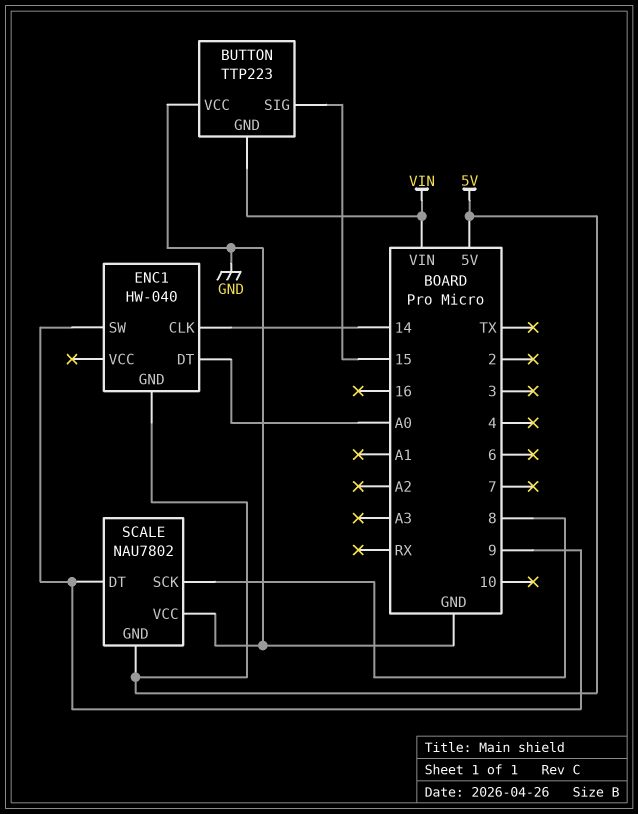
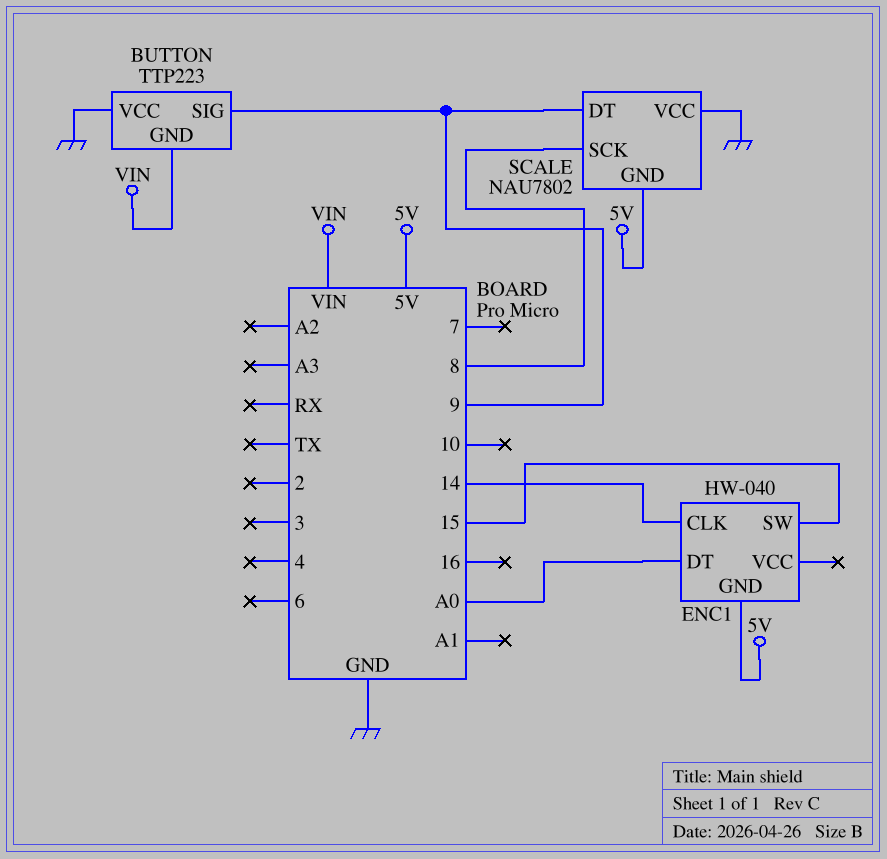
BUTTON pin SIG: 15 -> 9
ENC1 pin SW: 9 -> 15

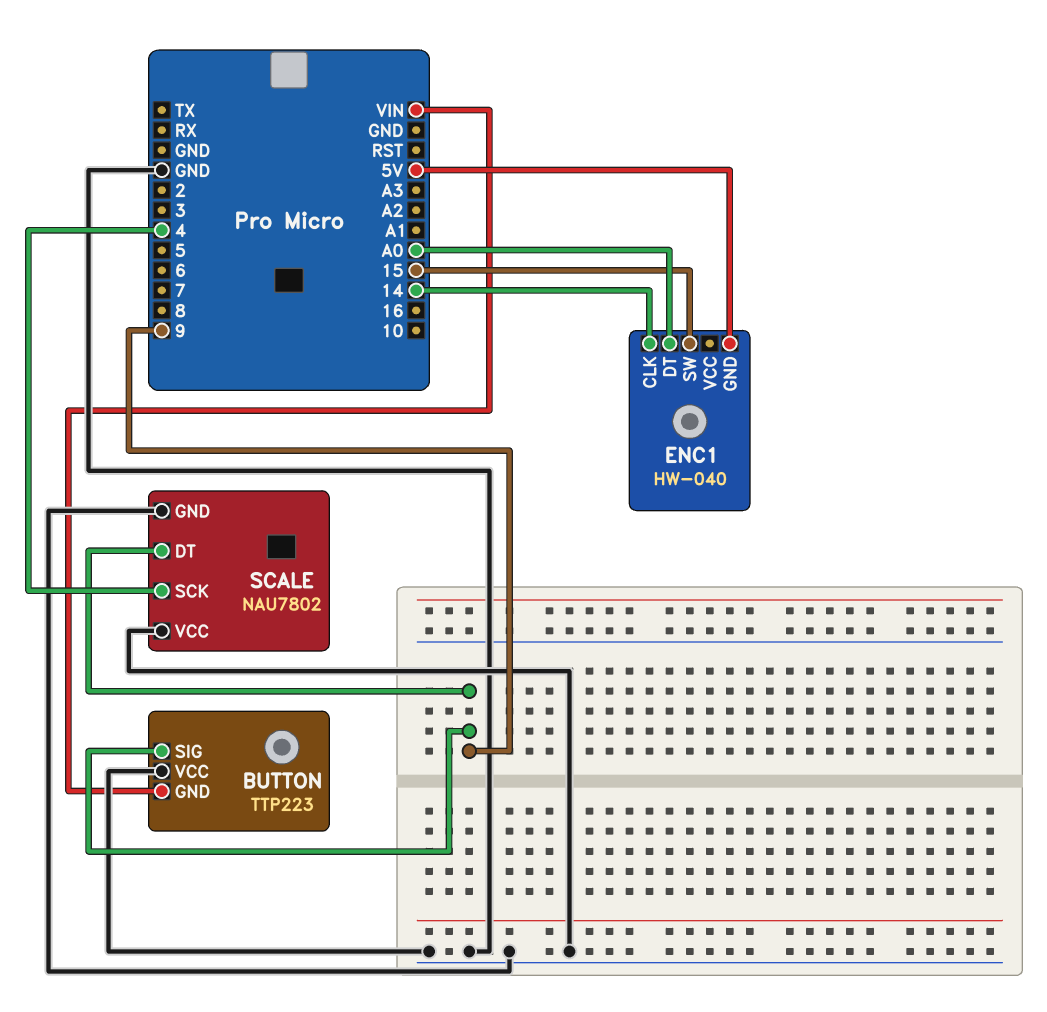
SCALE pin GND: 5V -> GND
SCALE pin SCK: 8 -> 4

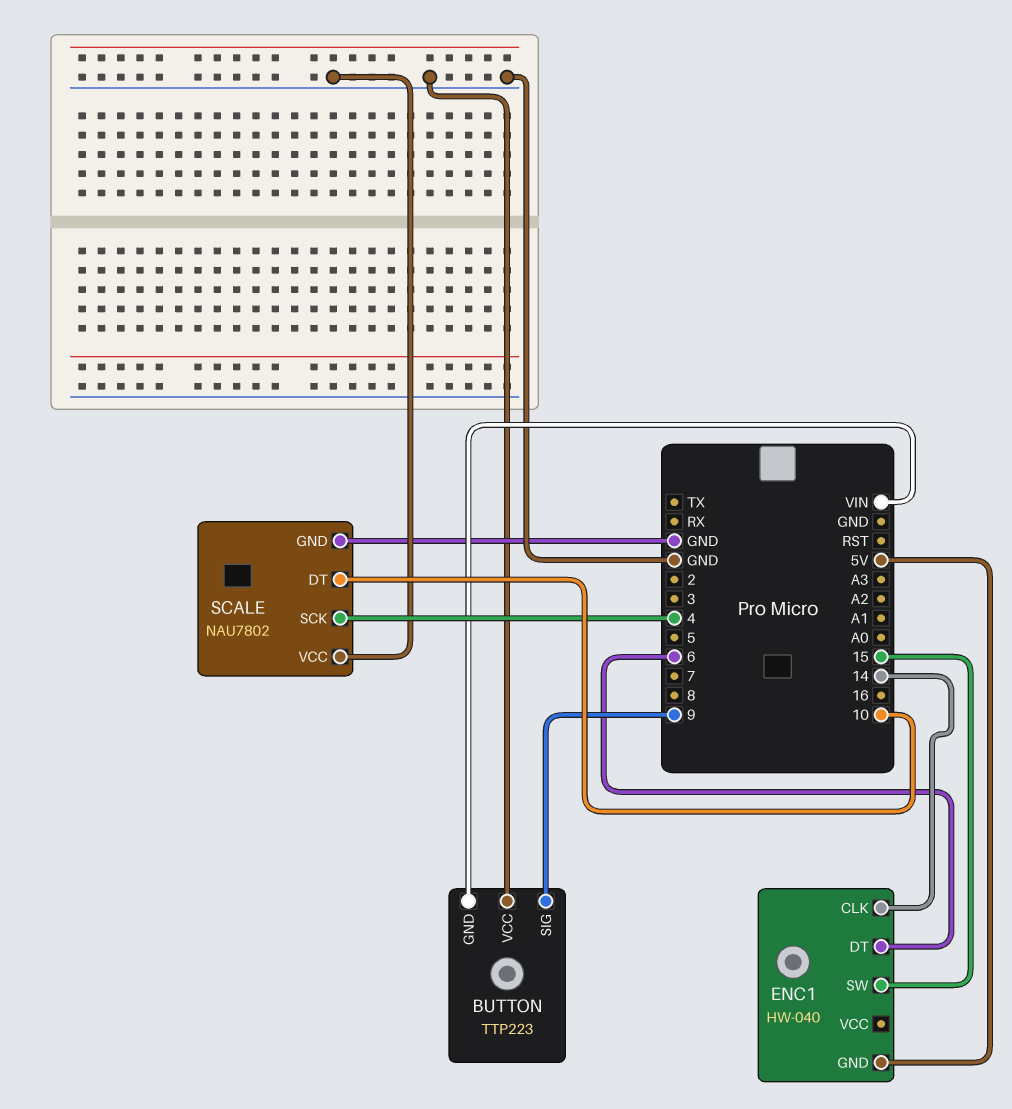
ENC1 pin DT: A0 -> 6
SCALE pin DT: 9 -> 10

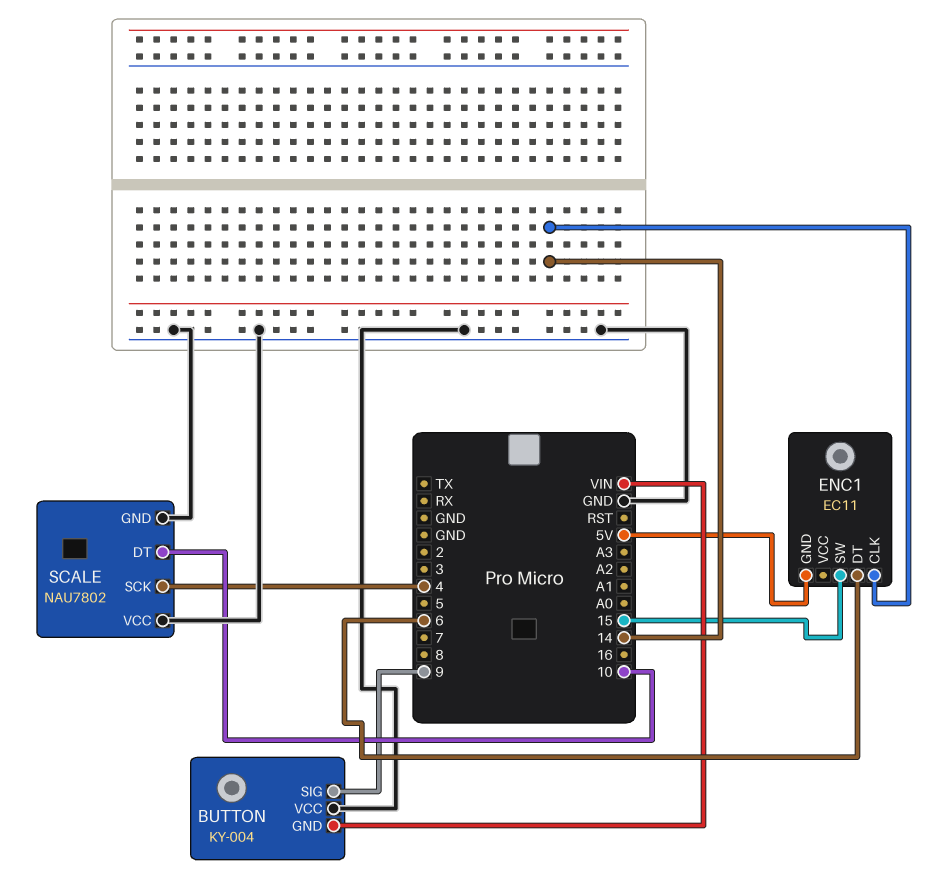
BUTTON: TTP223 -> KY-004
ENC1: HW-040 -> EC11

